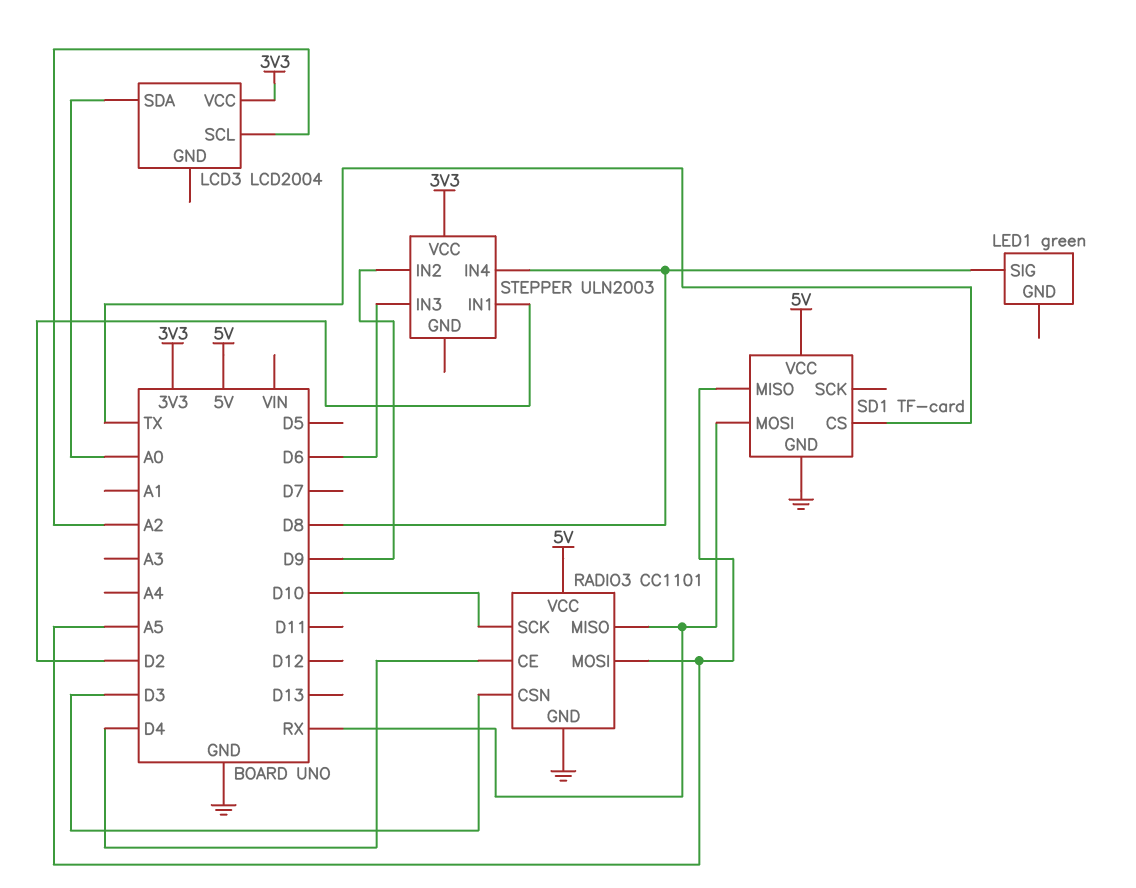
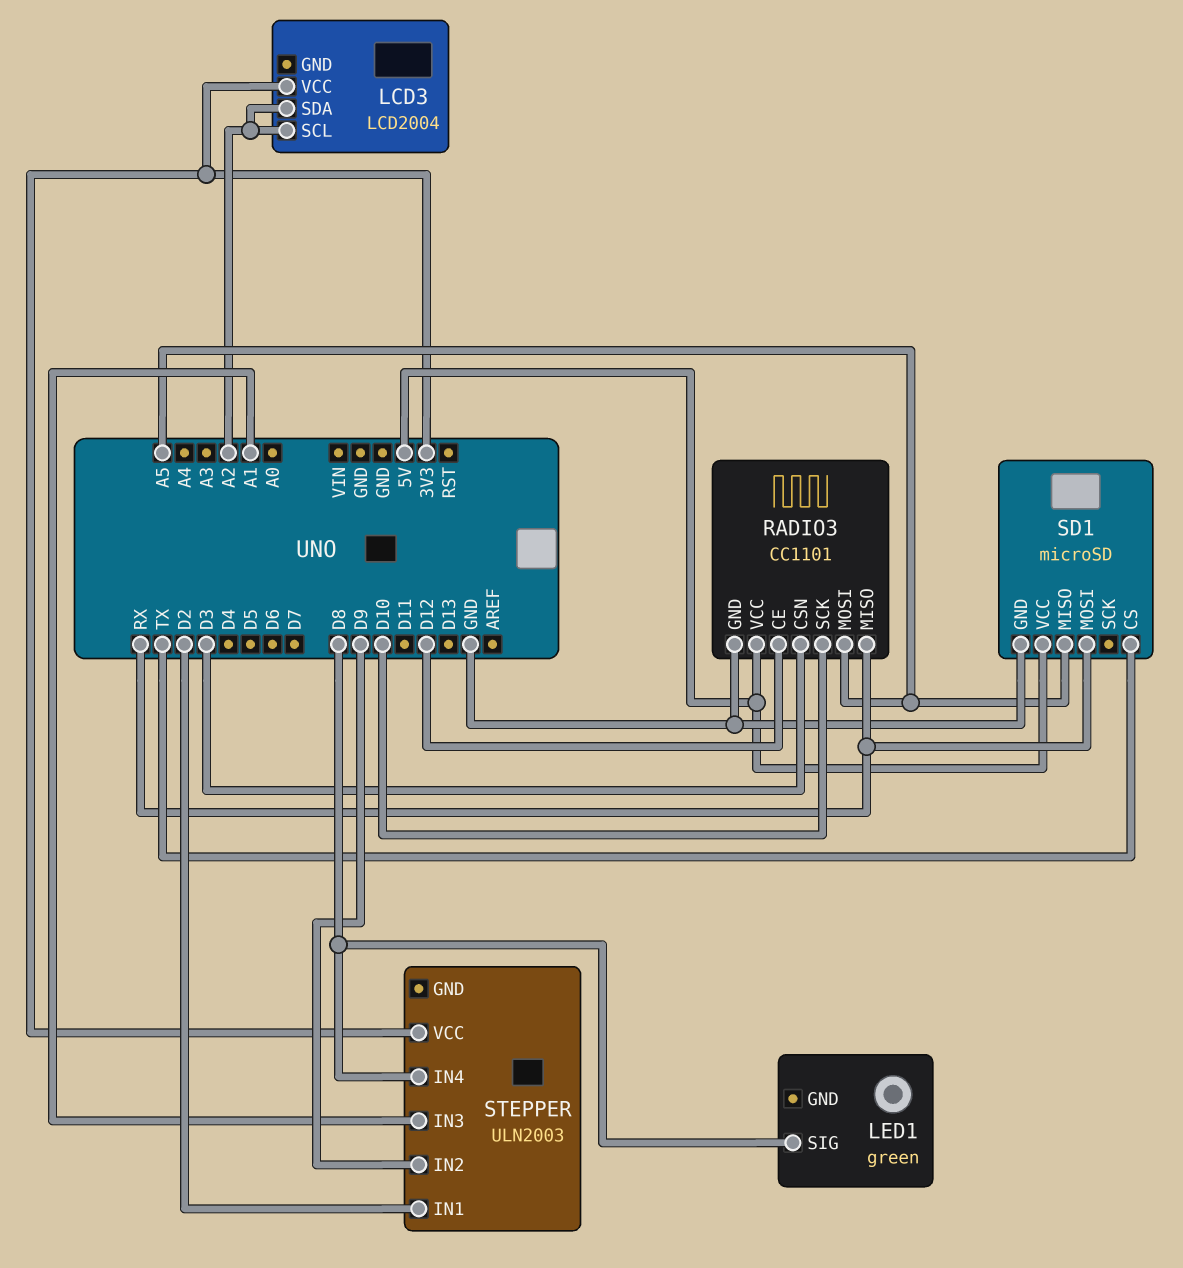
LCD3 pin SDA: A0 -> A2
RADIO3 pin CE: D4 -> D12
SD1: TF-card -> microSD
STEPPER pin IN3: D6 -> A1

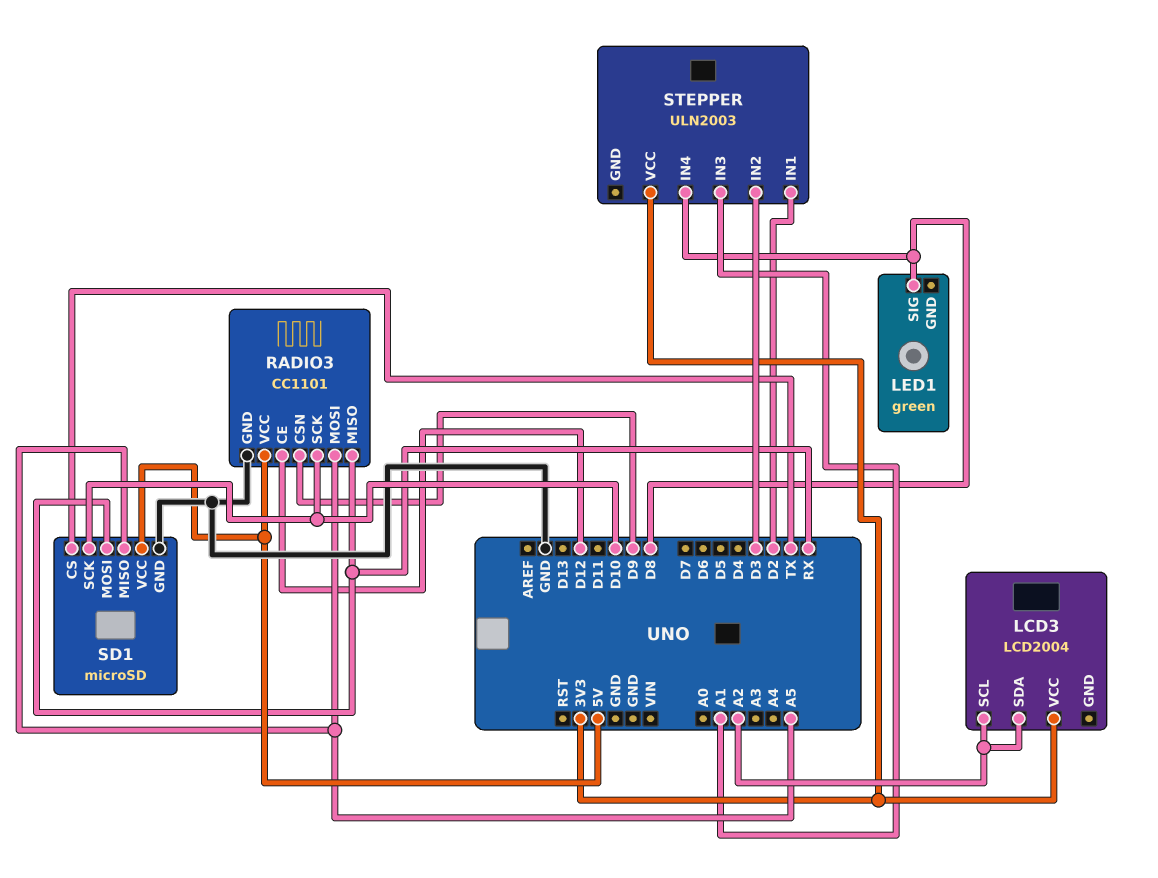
RADIO3 pin CSN: D3 -> D9
SD1 pin SCK: none -> D10
STEPPER pin IN2: D9 -> D3

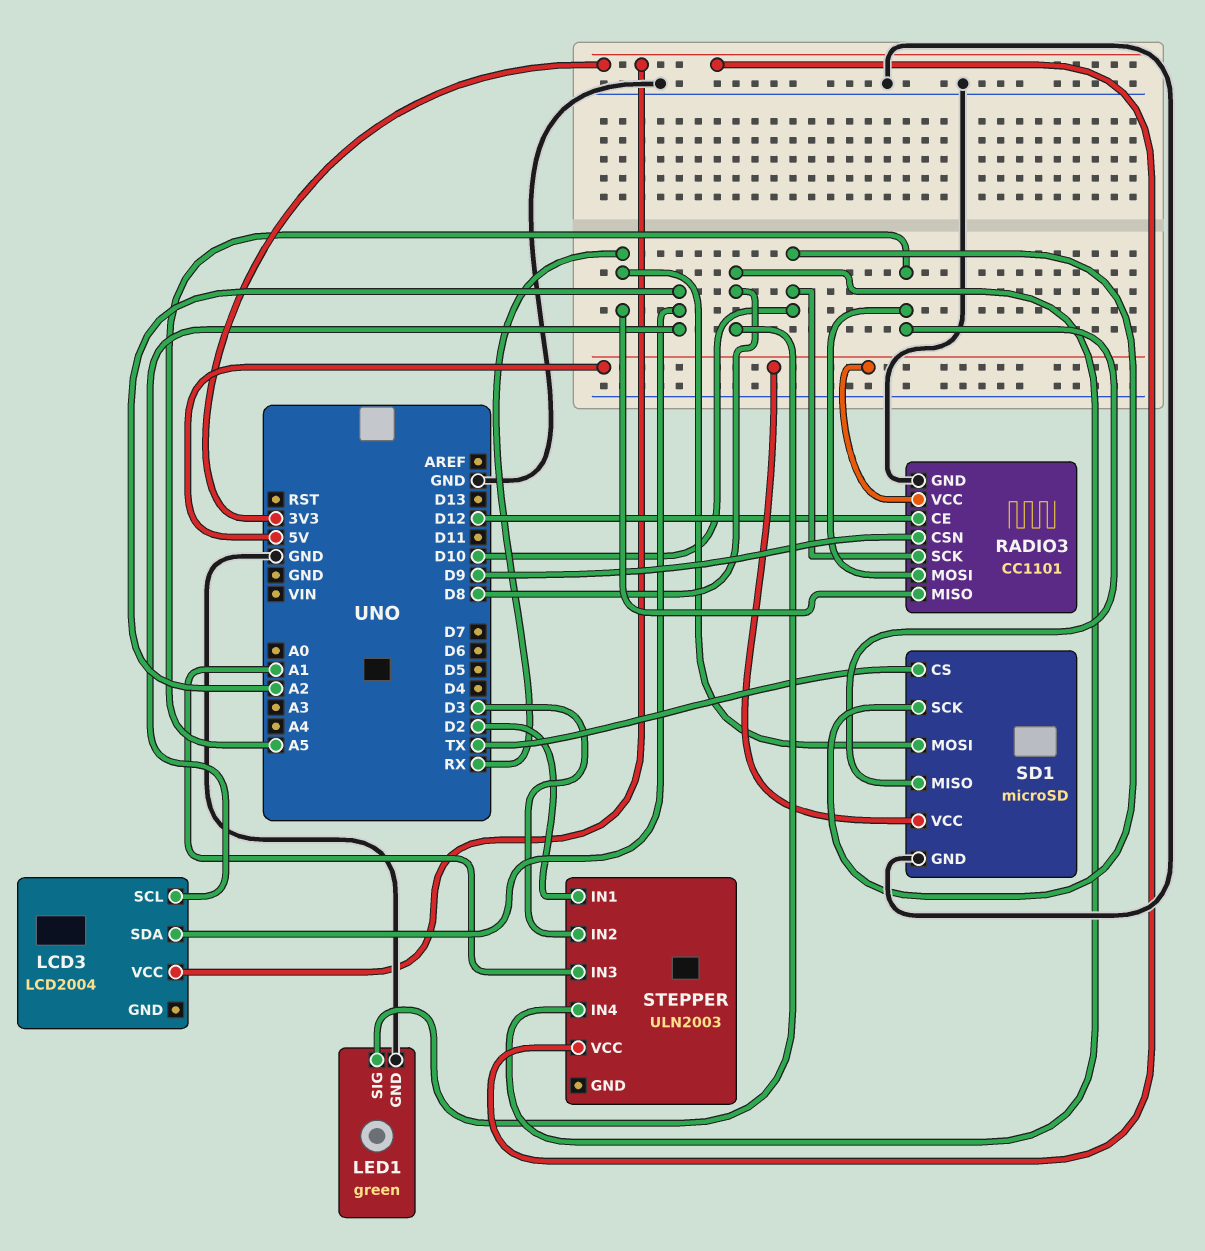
LED1 pin GND: none -> GND

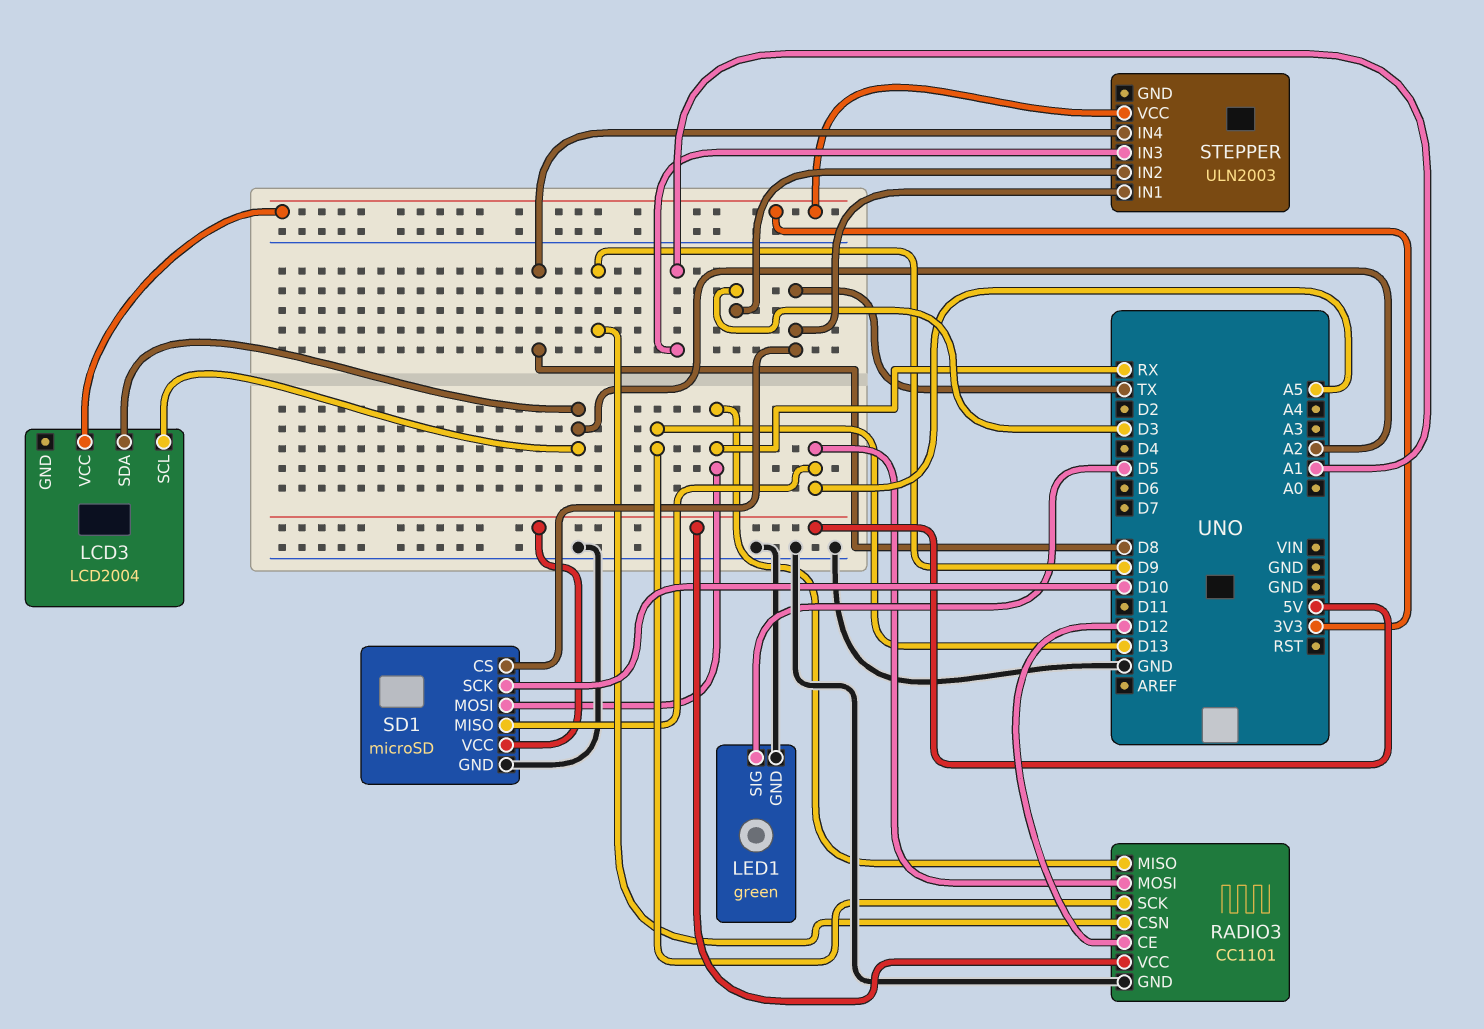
LED1 pin SIG: D8 -> D5
RADIO3 pin SCK: D10 -> D13
STEPPER pin IN1: D2 -> TX

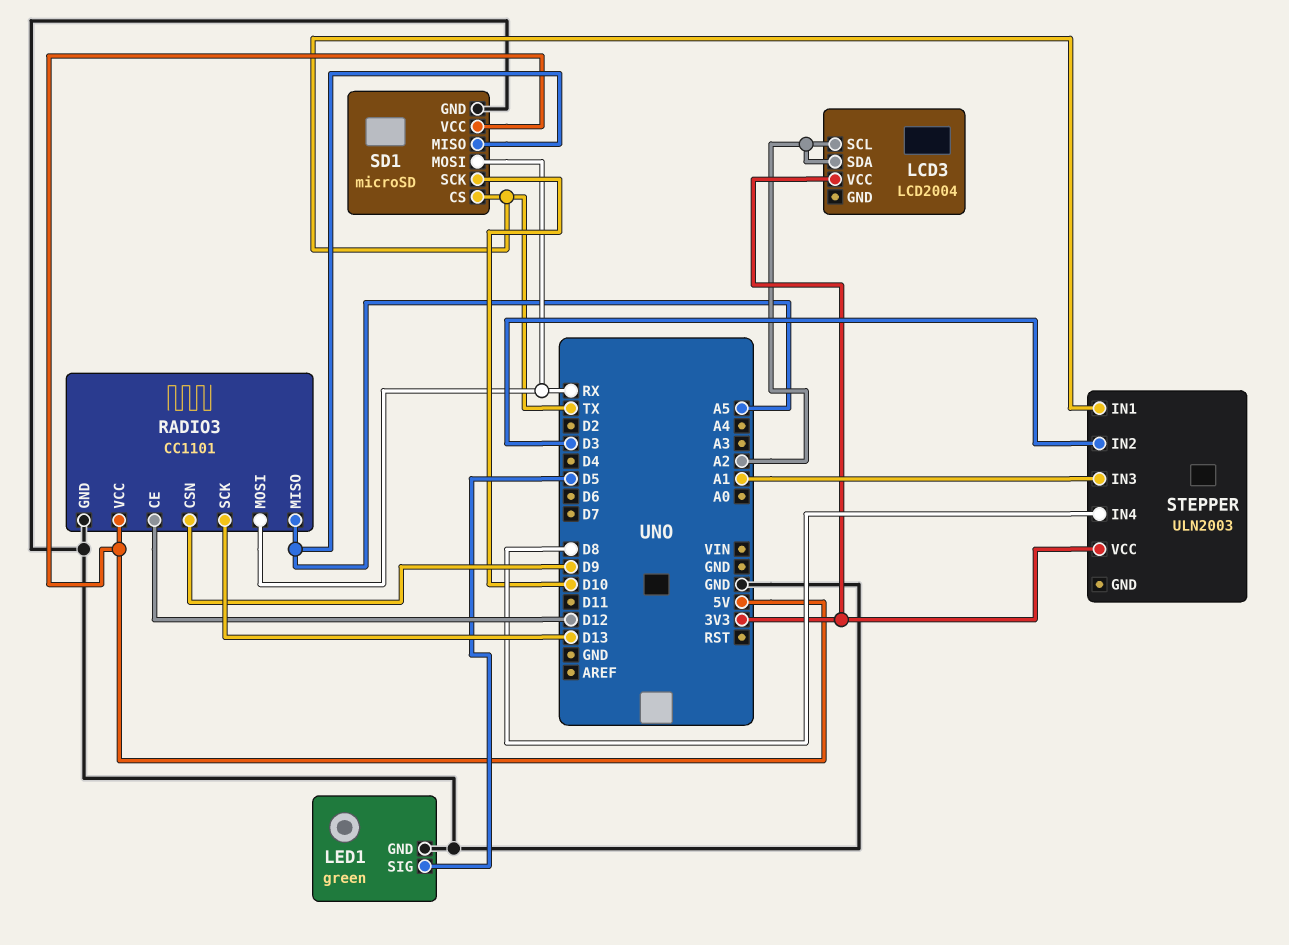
RADIO3 pin MISO: RX -> A5
RADIO3 pin MOSI: A5 -> RX

